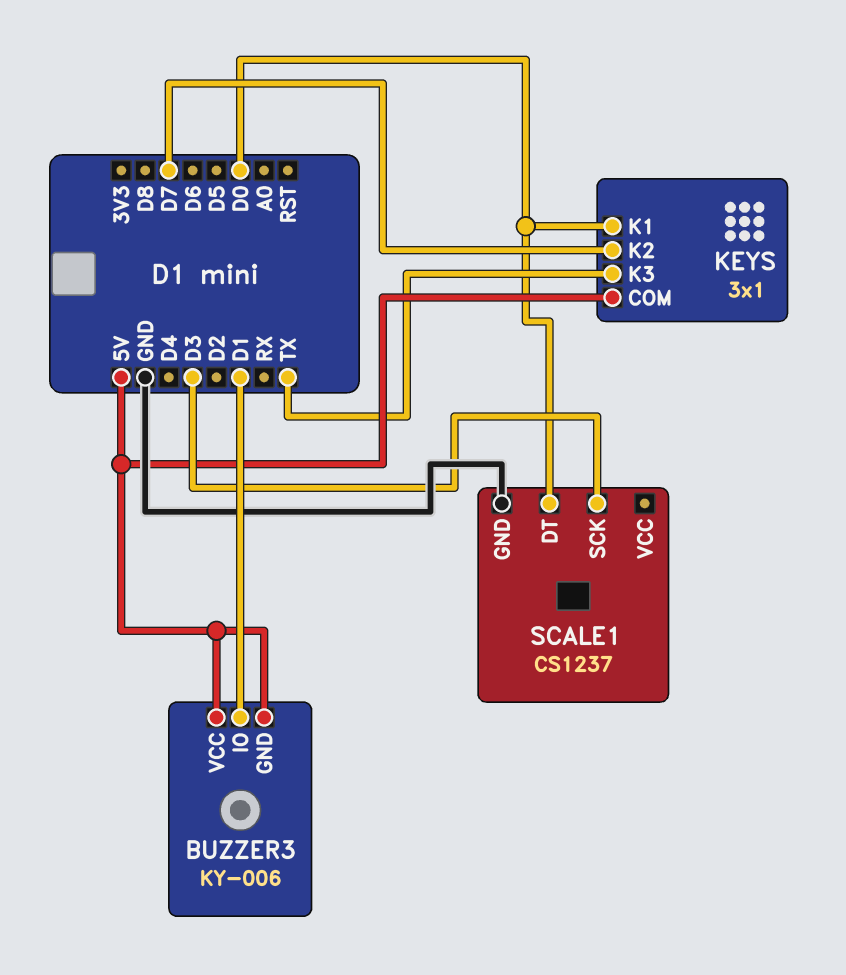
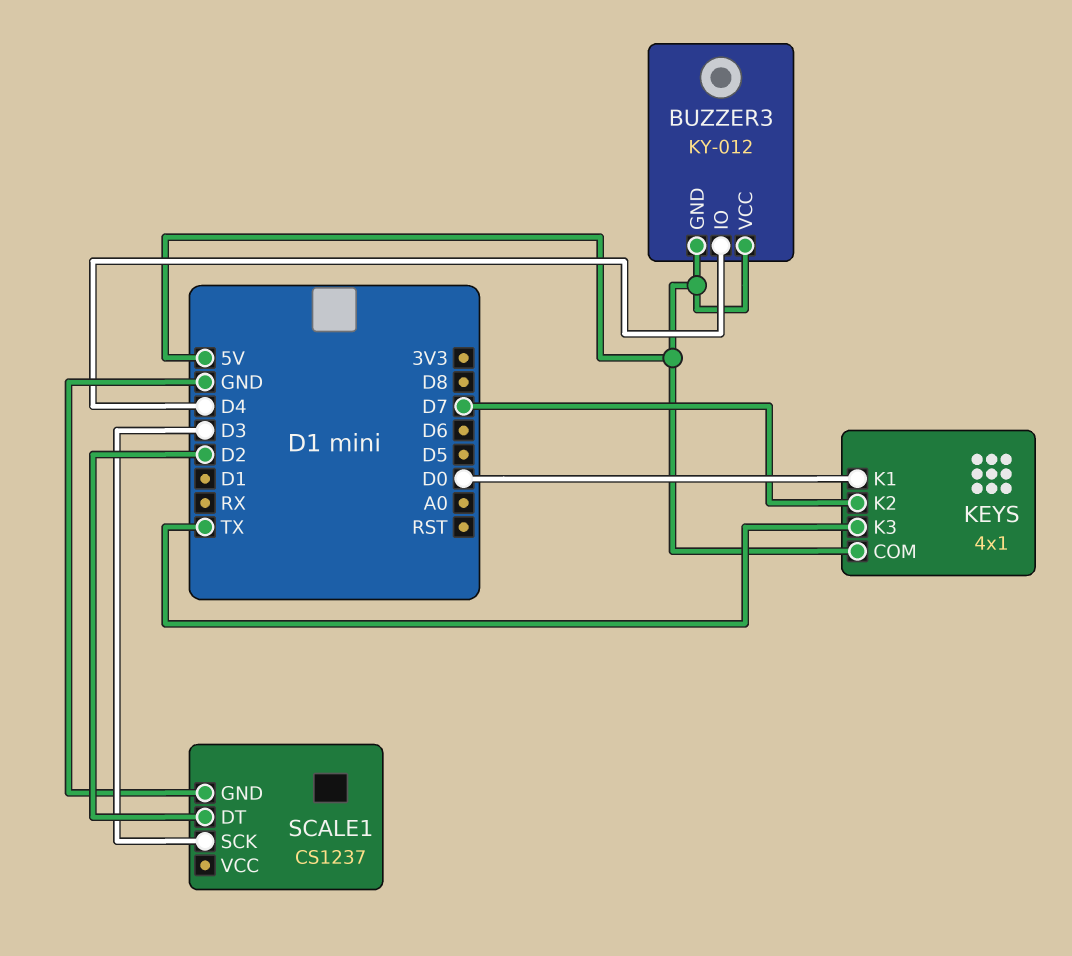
BUZZER3: KY-006 -> KY-012
BUZZER3 pin IO: D1 -> D4
KEYS: 3x1 -> 4x1
SCALE1 pin DT: D0 -> D2

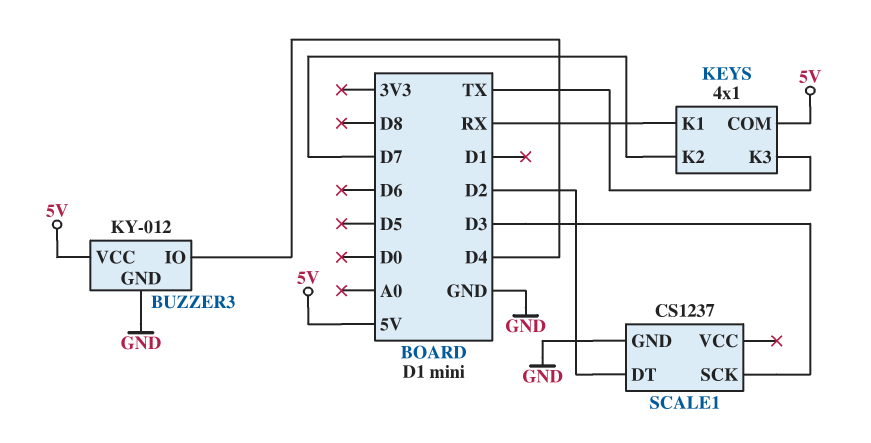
BUZZER3 pin GND: 5V -> GND
KEYS pin K1: D0 -> RX

